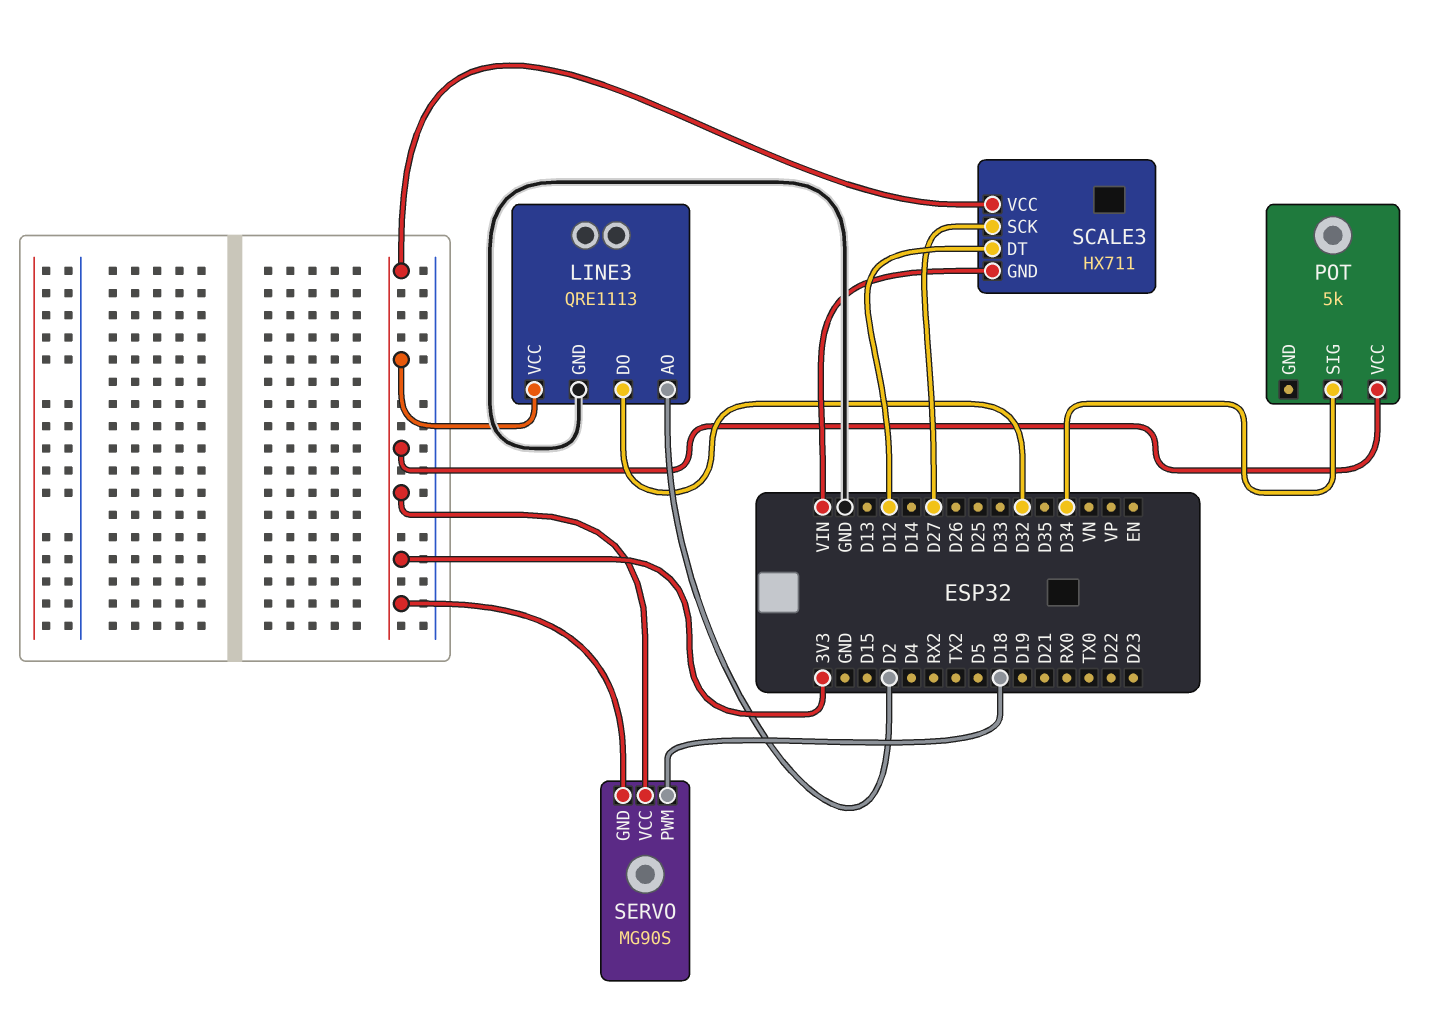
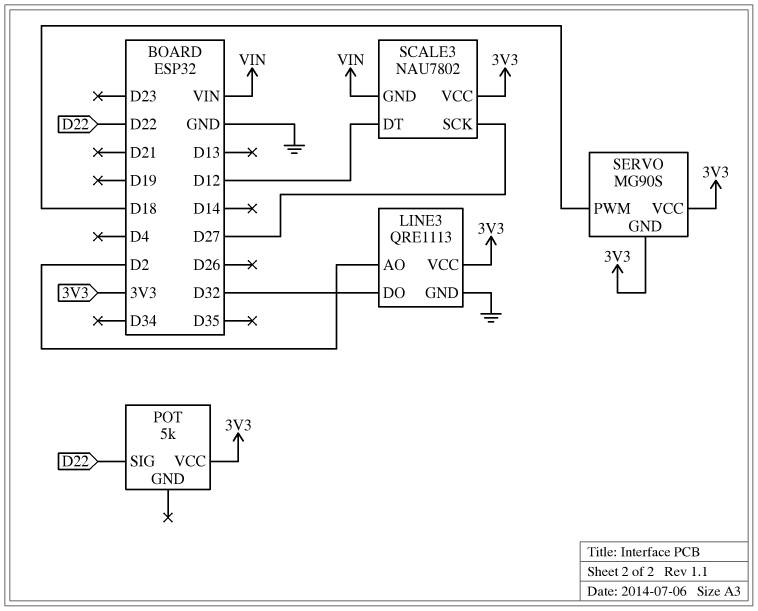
POT pin SIG: D34 -> D22
SCALE3: HX711 -> NAU7802

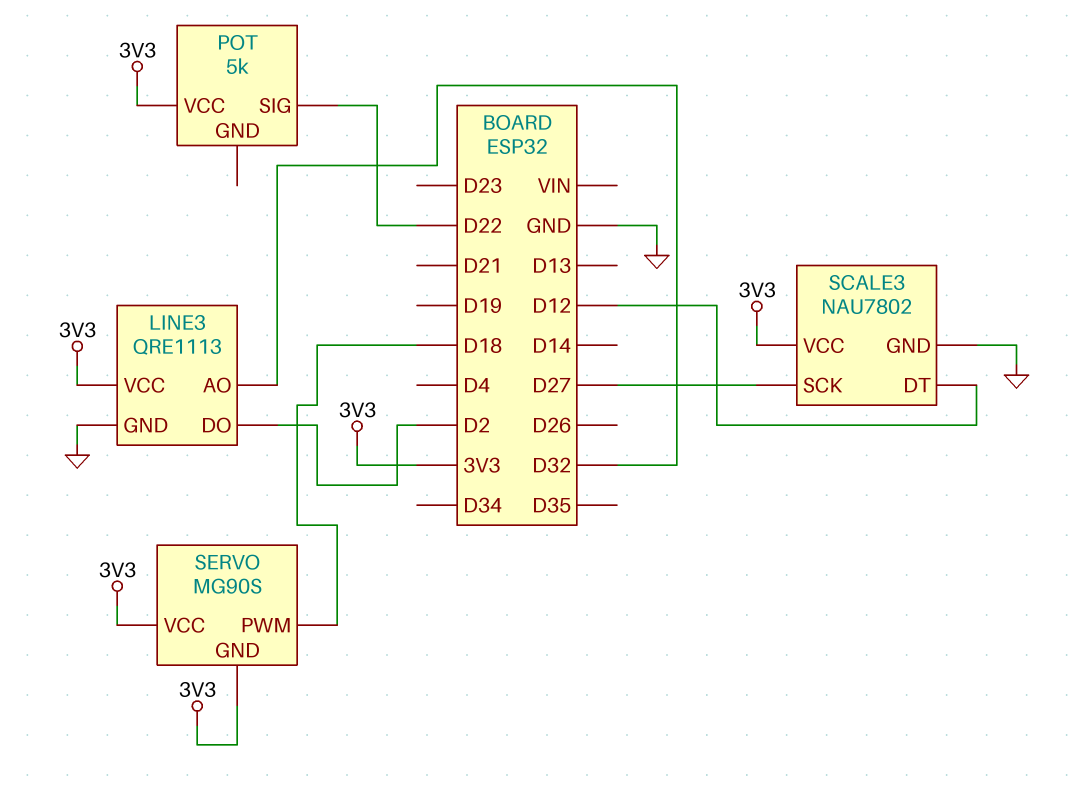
LINE3 pin AO: D2 -> D32
LINE3 pin DO: D32 -> D2
SCALE3 pin GND: VIN -> GND

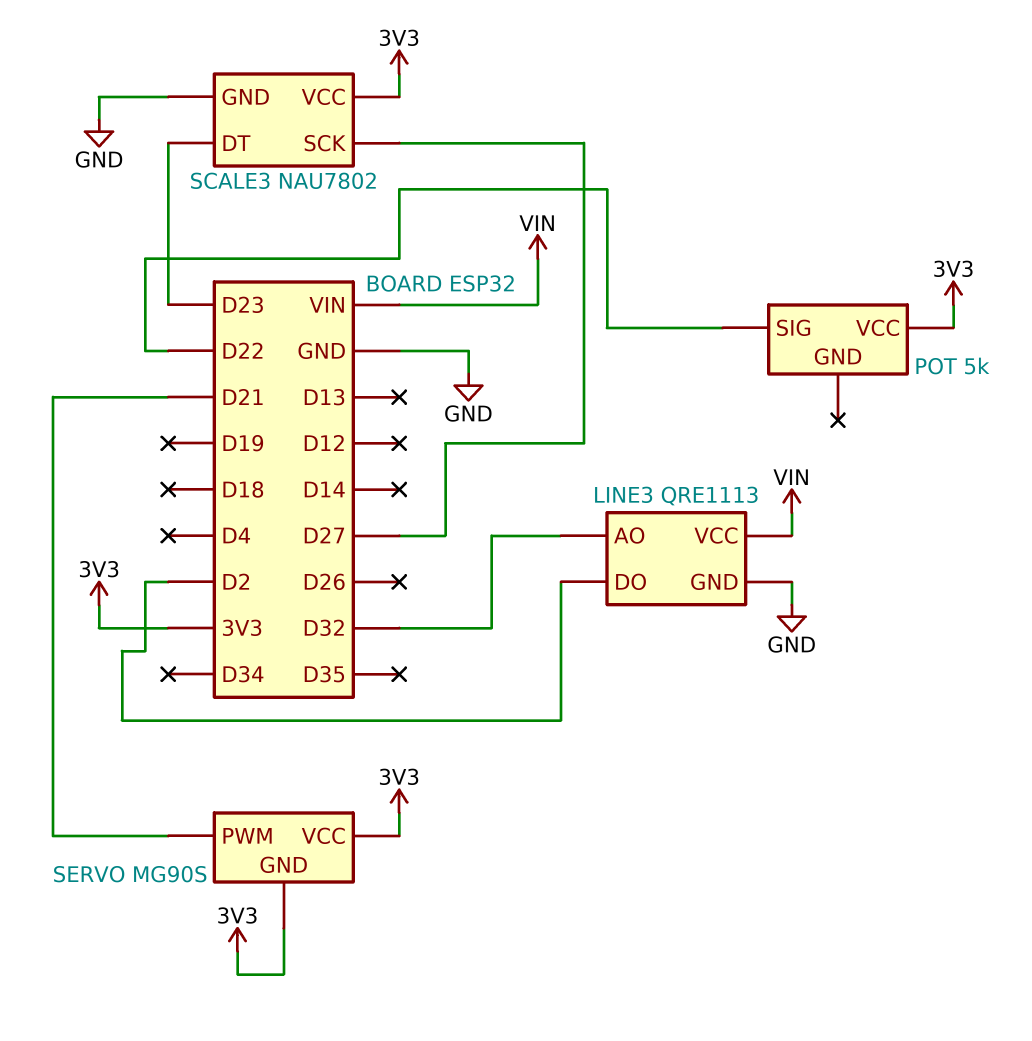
LINE3 pin VCC: 3V3 -> VIN
SCALE3 pin DT: D12 -> D23
SERVO pin PWM: D18 -> D21

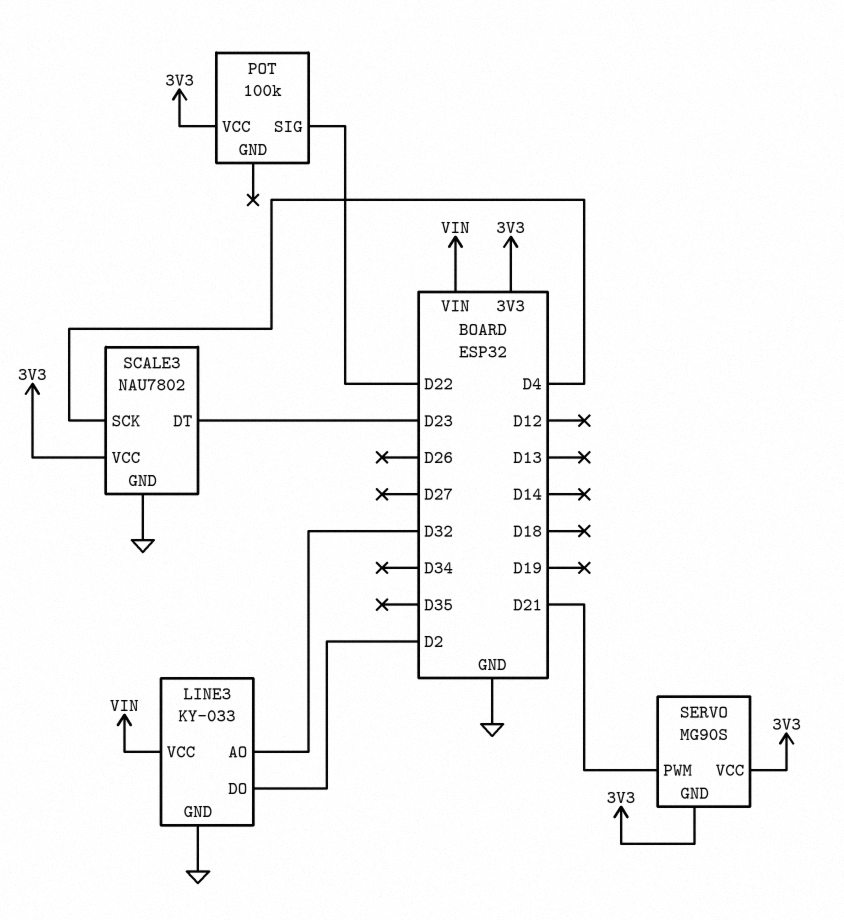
LINE3: QRE1113 -> KY-033
POT: 5k -> 100k
SCALE3 pin SCK: D27 -> D4

